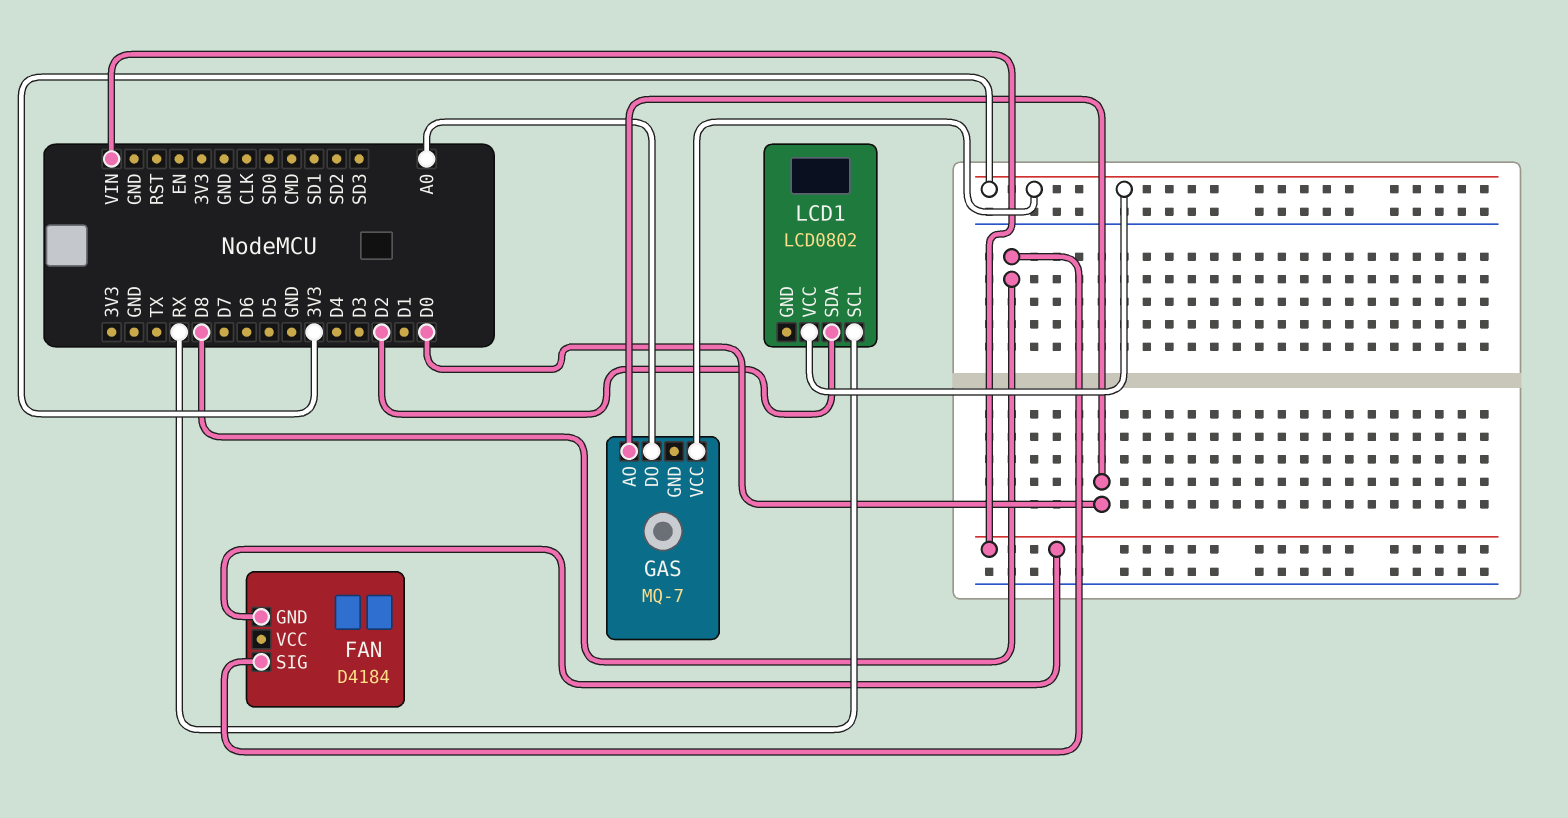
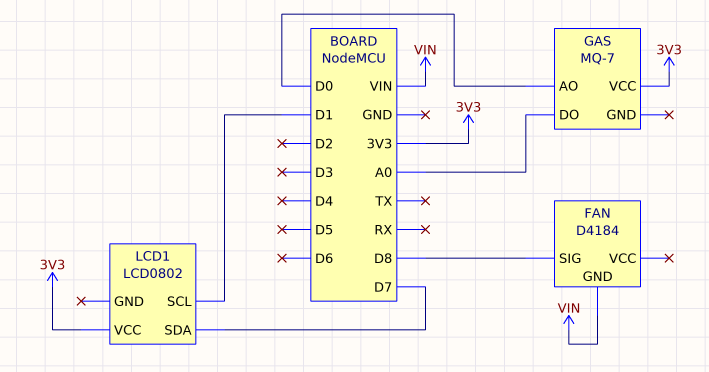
LCD1 pin SCL: RX -> D1
LCD1 pin SDA: D2 -> D7

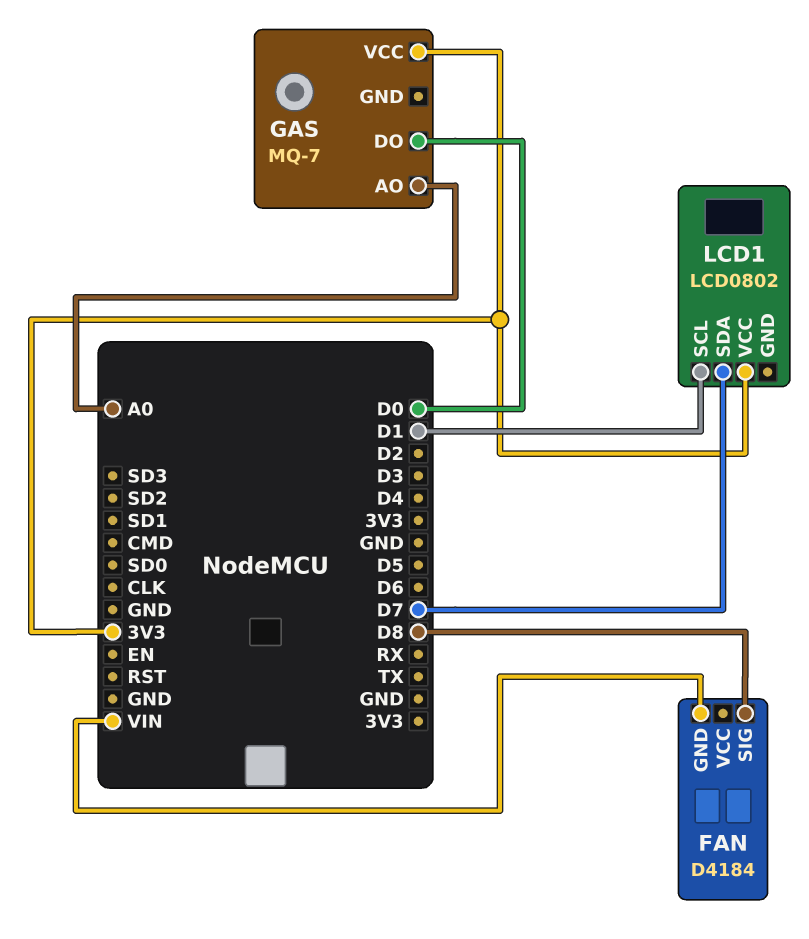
GAS pin AO: D0 -> A0
GAS pin DO: A0 -> D0

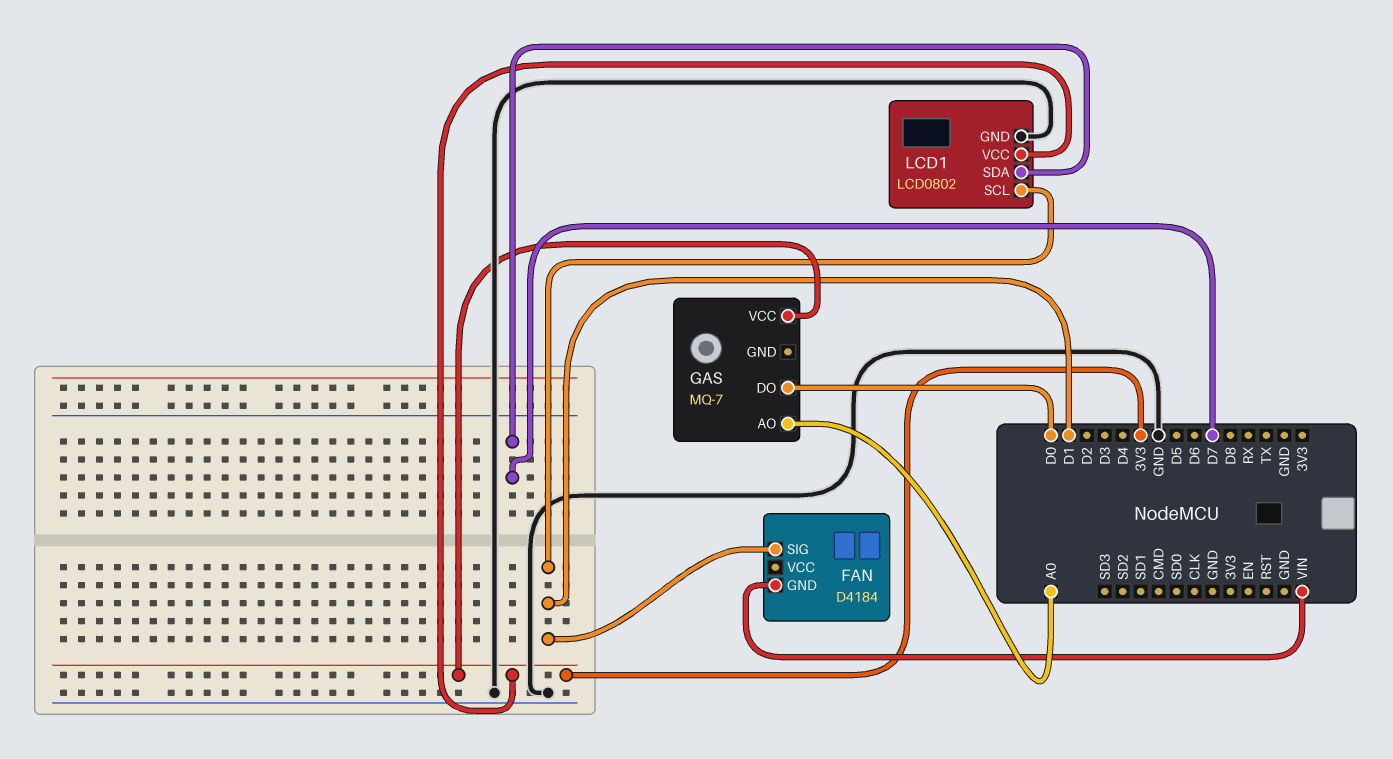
FAN pin SIG: D8 -> D1
LCD1 pin GND: none -> GND

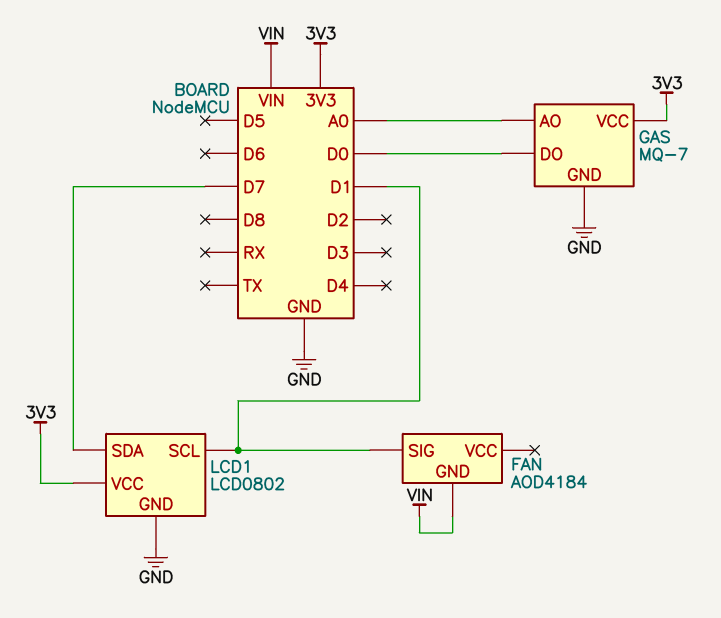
FAN: D4184 -> AOD4184
GAS pin GND: none -> GND

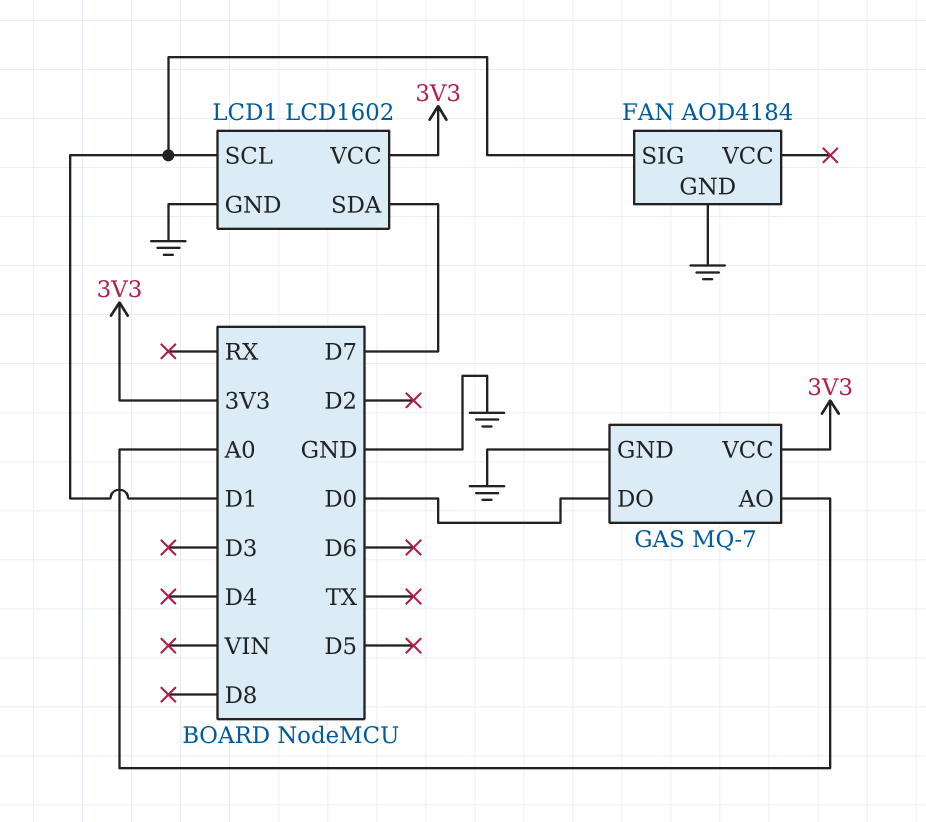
FAN pin GND: VIN -> GND
LCD1: LCD0802 -> LCD1602

